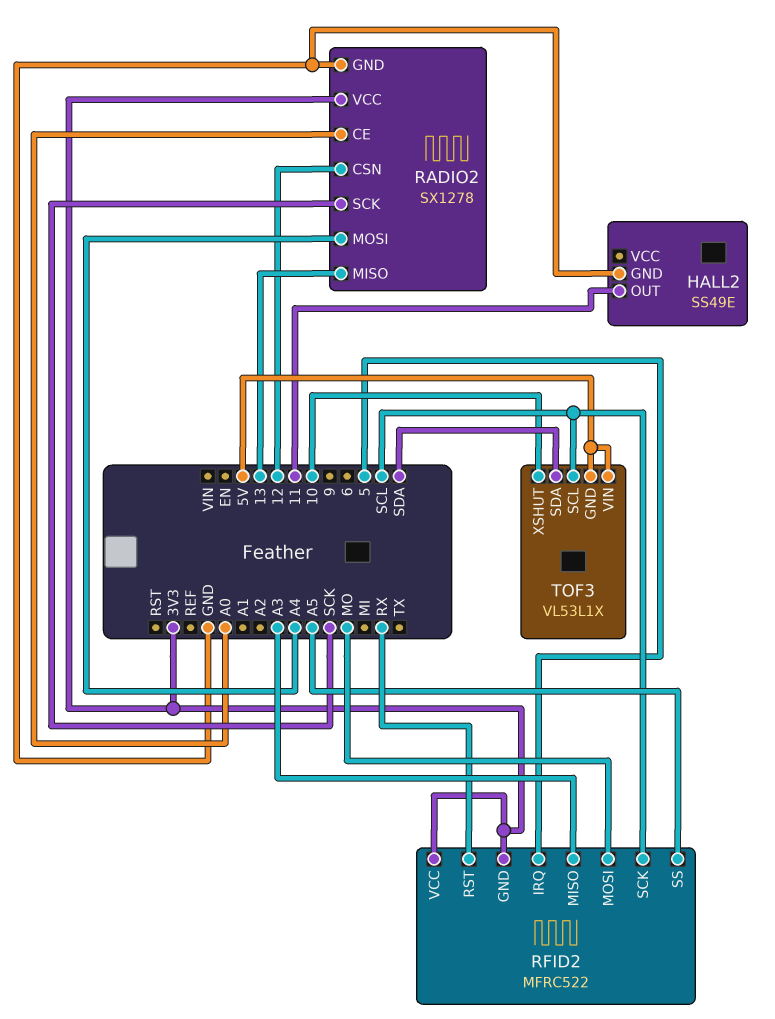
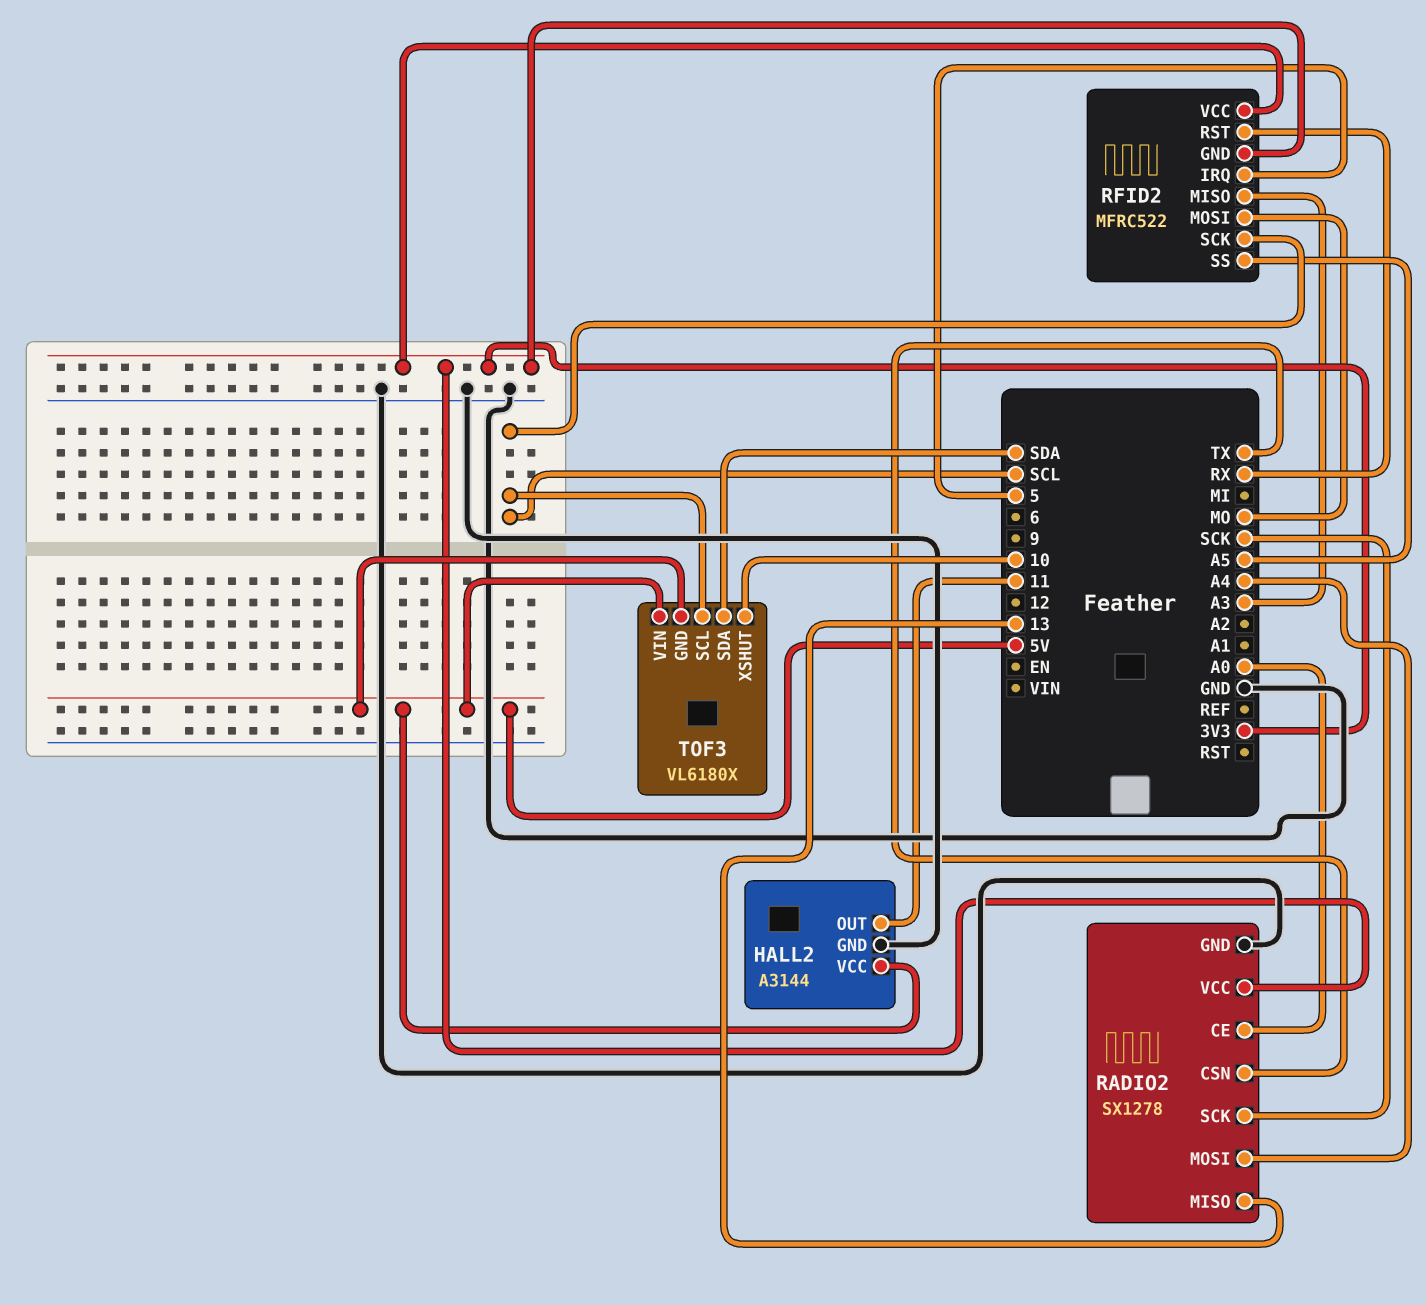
HALL2: SS49E -> A3144
HALL2 pin VCC: none -> 5V
RADIO2 pin CSN: 12 -> TX
TOF3: VL53L1X -> VL6180X

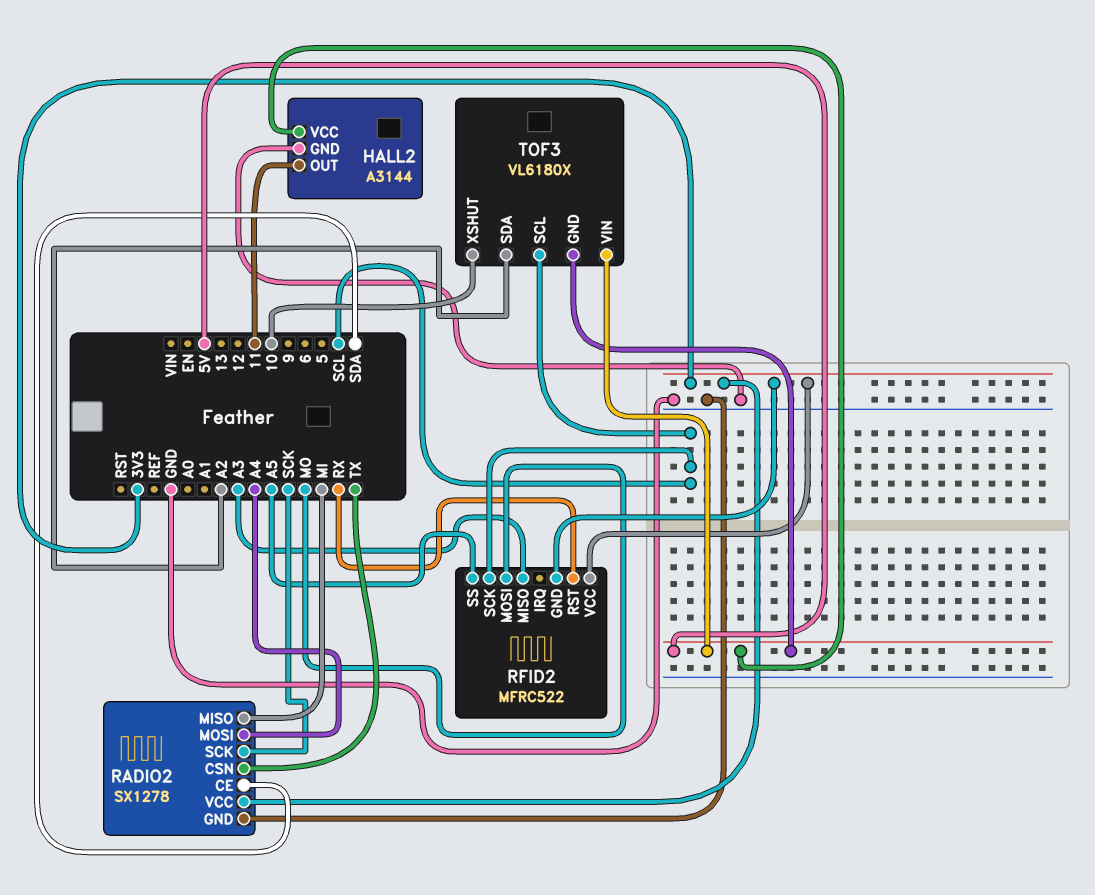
RADIO2 pin CE: A0 -> SDA
RADIO2 pin MISO: 13 -> MI
RFID2 pin IRQ: 5 -> none
TOF3 pin SDA: SDA -> A2

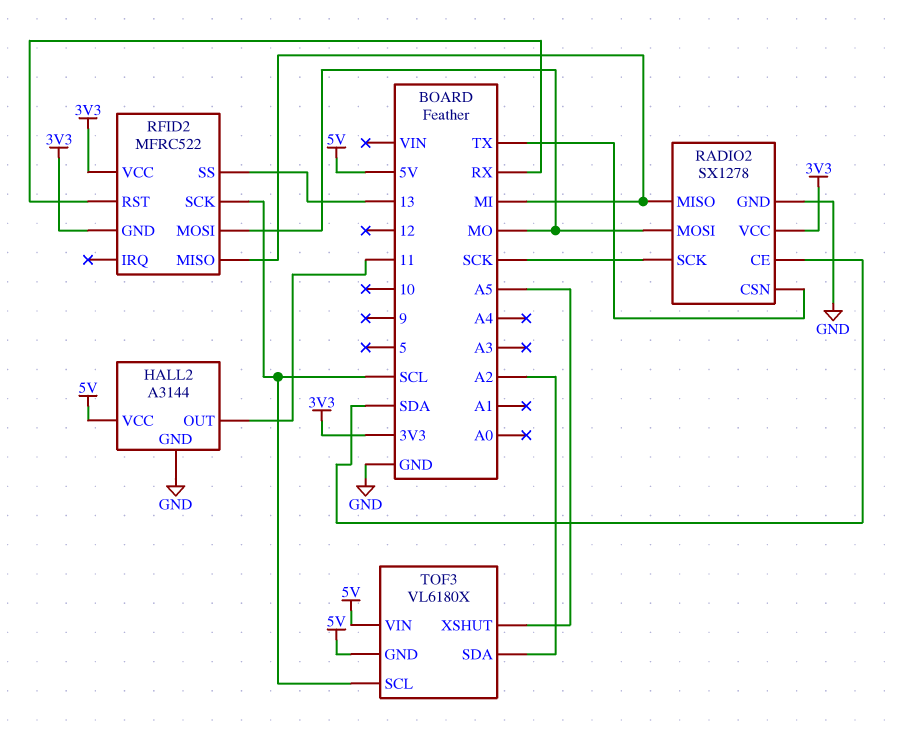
RADIO2 pin MOSI: A4 -> MO
RFID2 pin MISO: A3 -> MI
RFID2 pin SS: A5 -> 13
TOF3 pin XSHUT: 10 -> A5

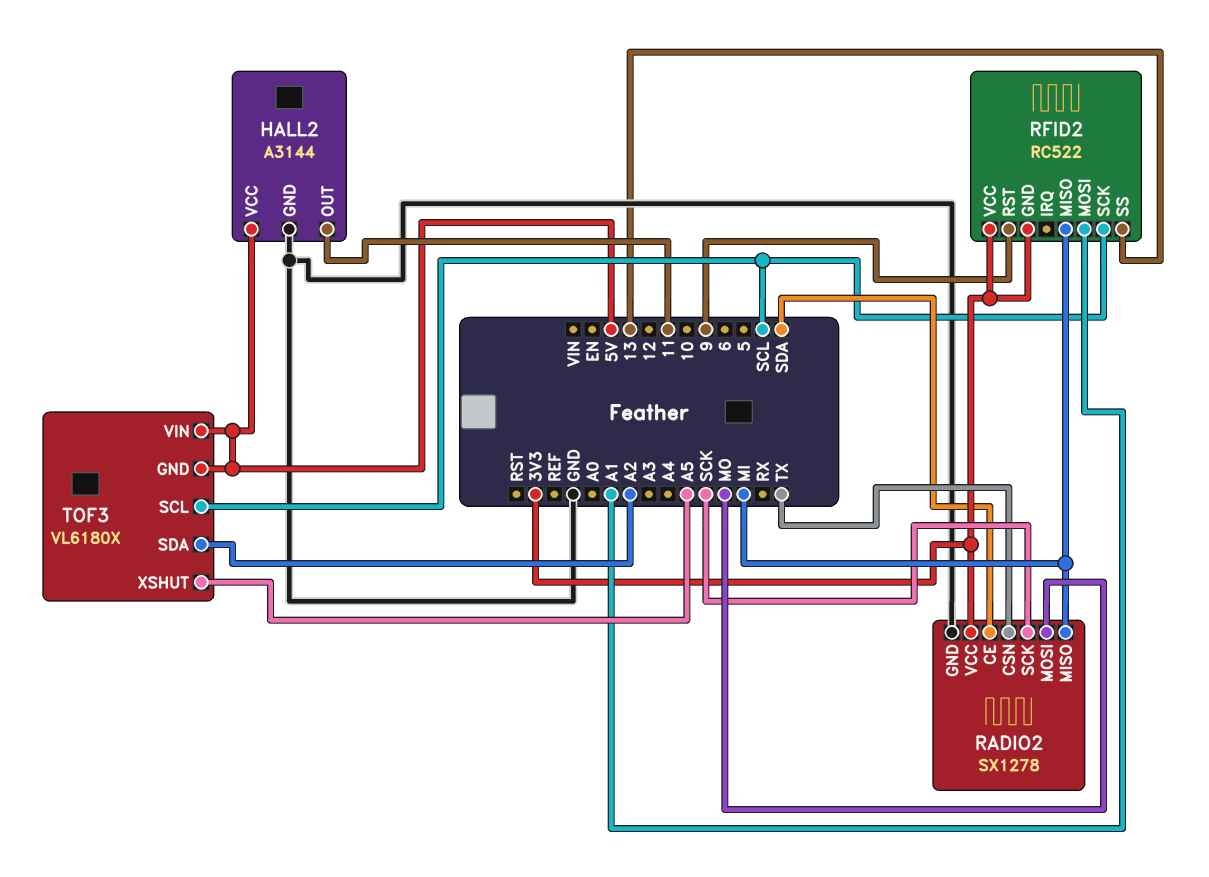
RFID2: MFRC522 -> RC522
RFID2 pin MOSI: MO -> A1
RFID2 pin RST: RX -> 9

